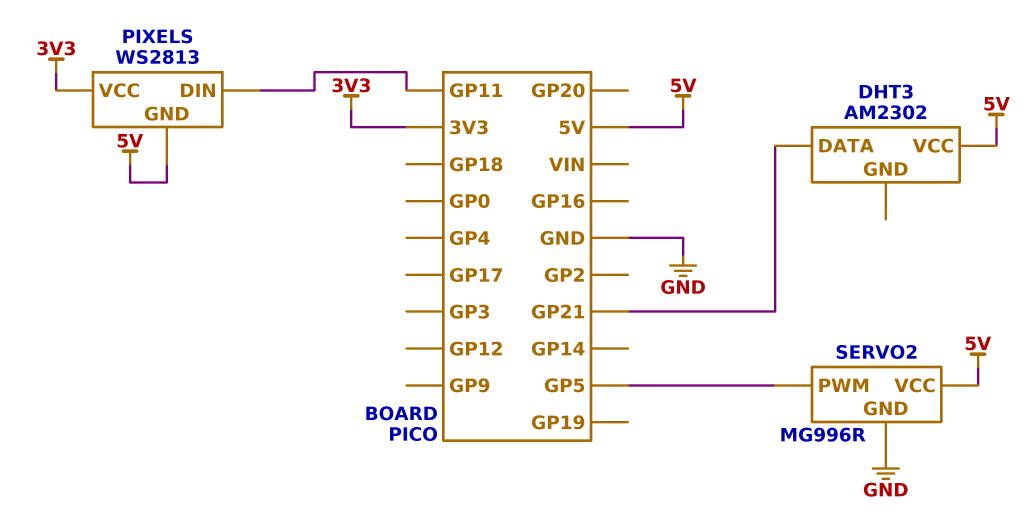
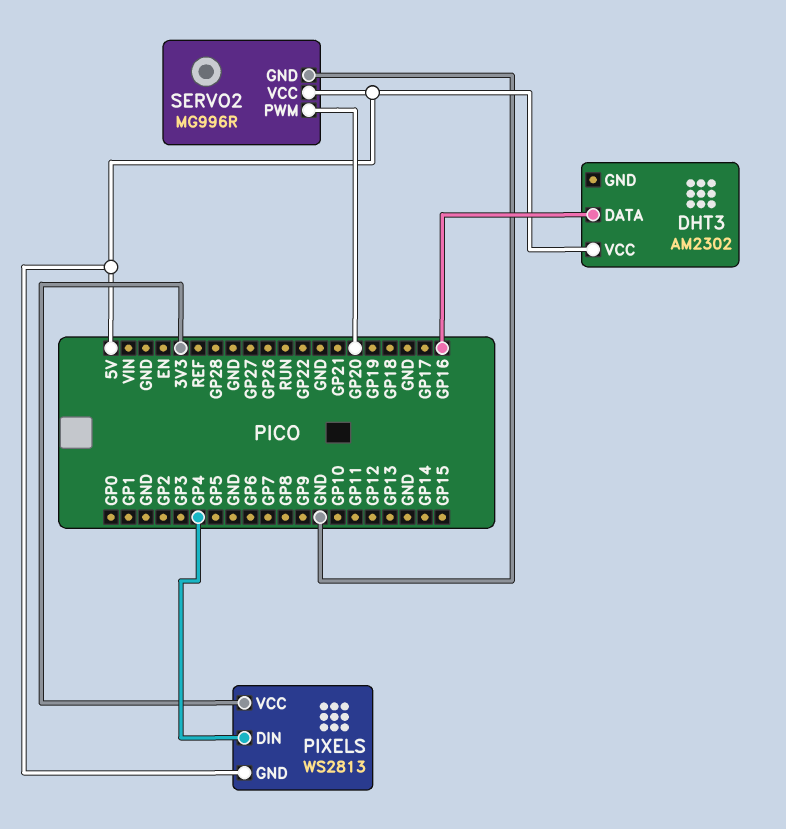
DHT3 pin DATA: GP21 -> GP16
PIXELS pin DIN: GP11 -> GP4
SERVO2 pin PWM: GP5 -> GP20

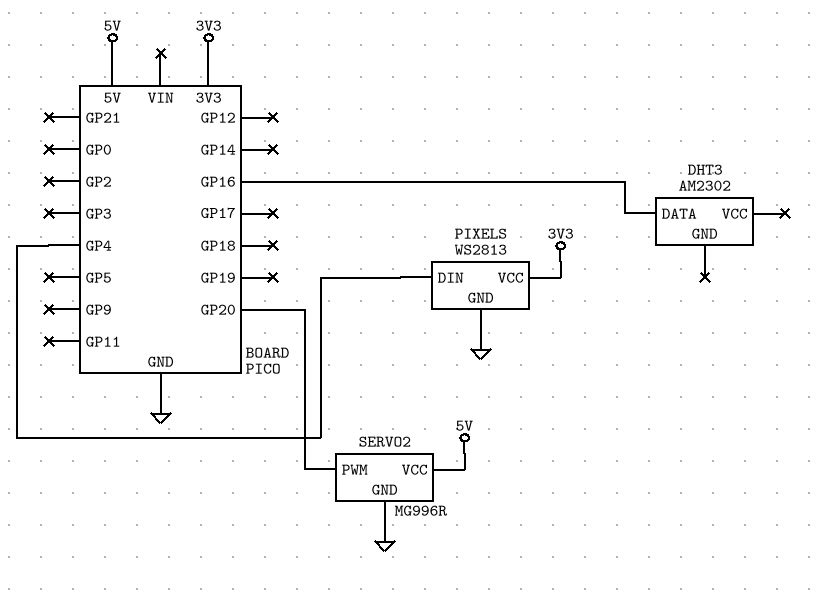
DHT3 pin VCC: 5V -> none
PIXELS pin GND: 5V -> GND

